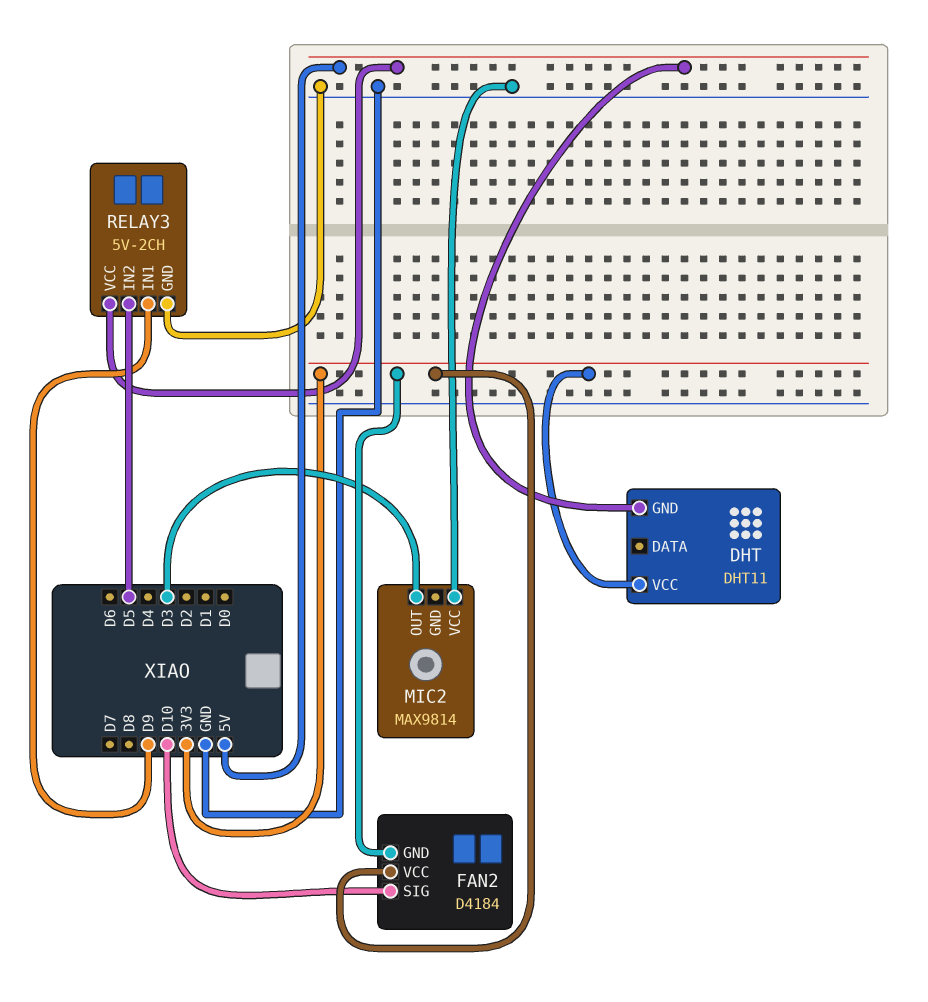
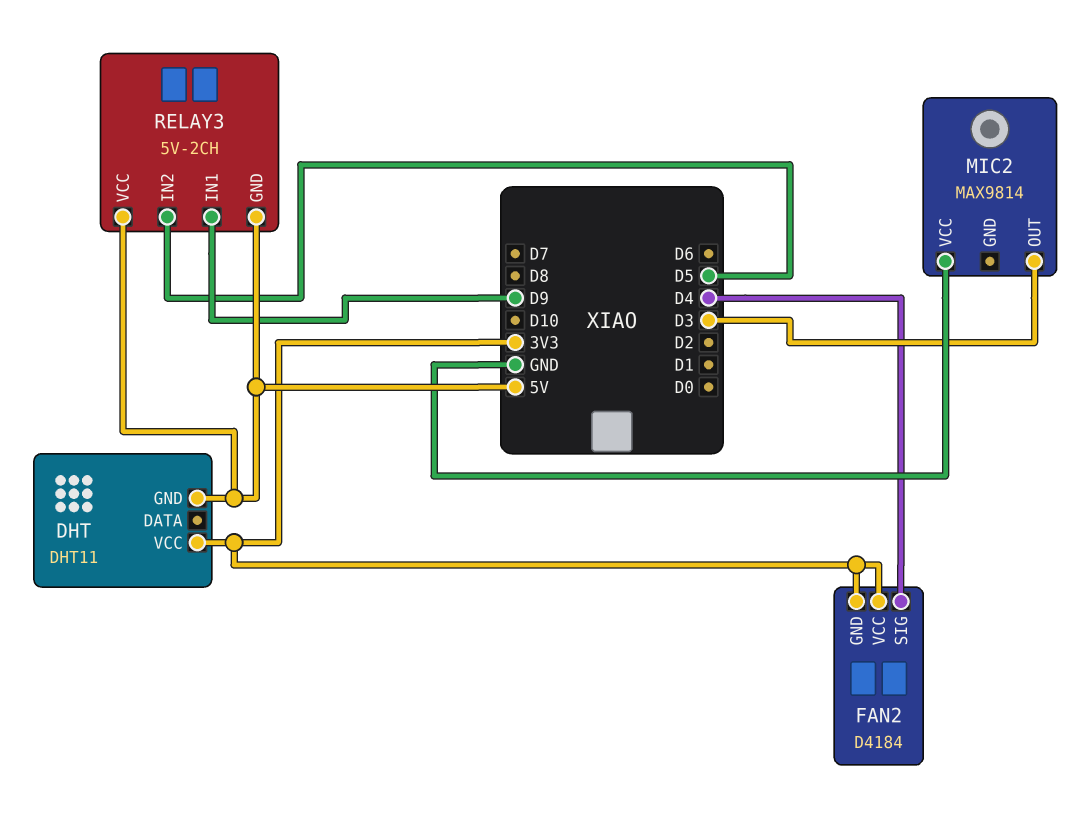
FAN2 pin SIG: D10 -> D4
RELAY3 pin GND: GND -> 5V

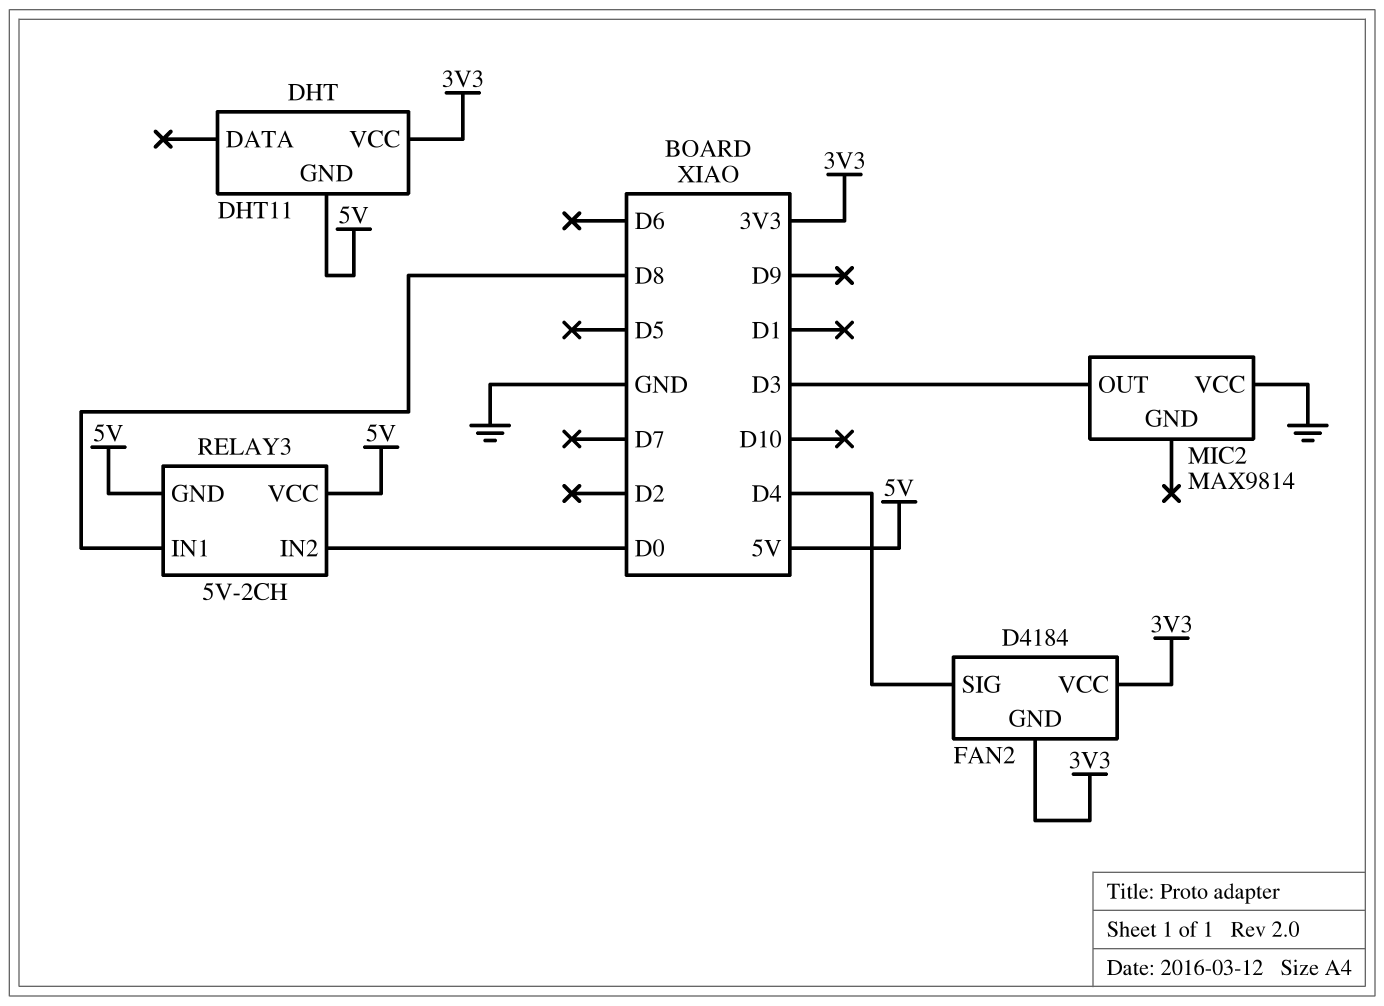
RELAY3 pin IN1: D9 -> D8
RELAY3 pin IN2: D5 -> D0

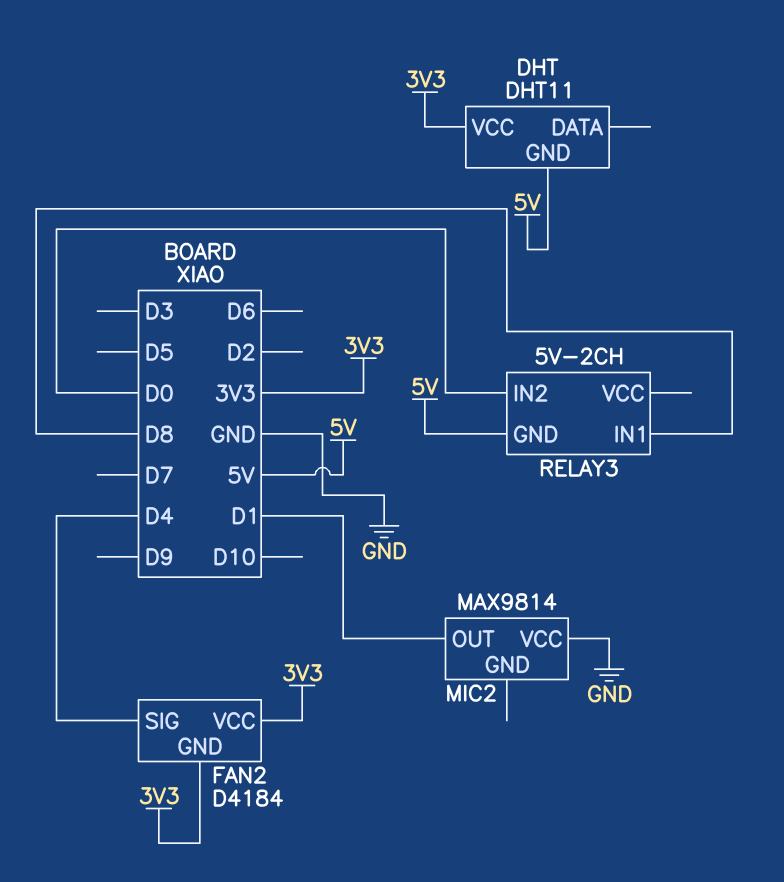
MIC2 pin OUT: D3 -> D1
RELAY3 pin VCC: 5V -> none

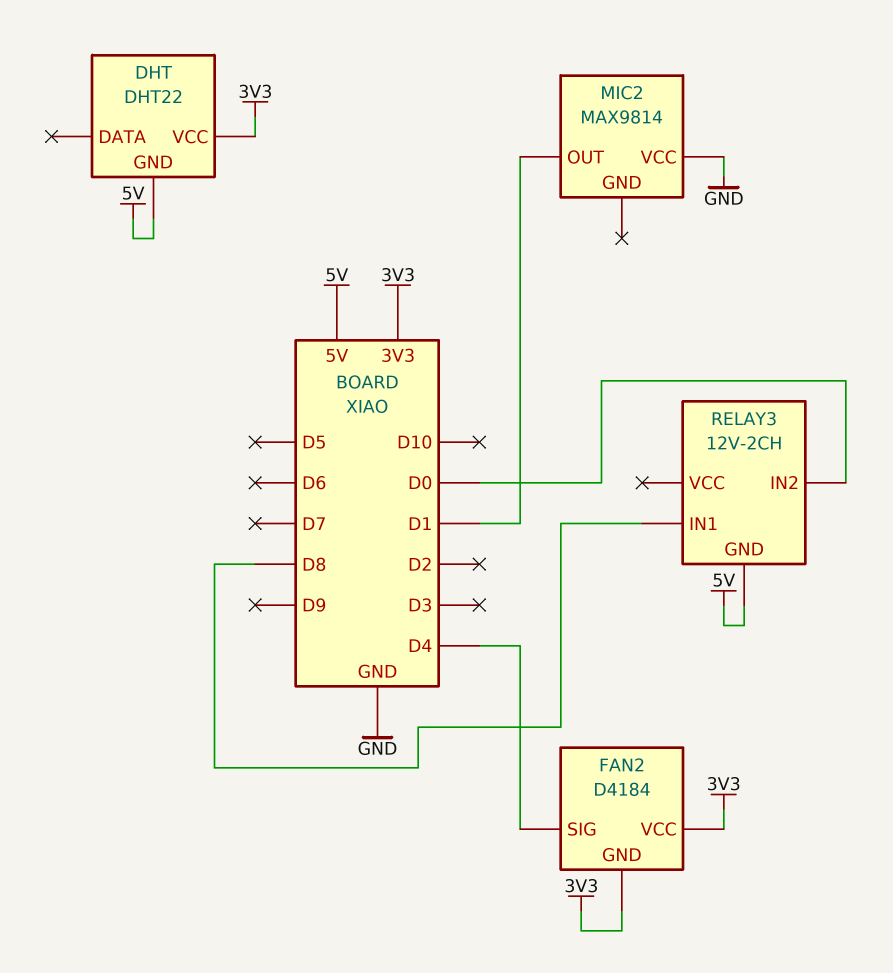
DHT: DHT11 -> DHT22
RELAY3: 5V-2CH -> 12V-2CH

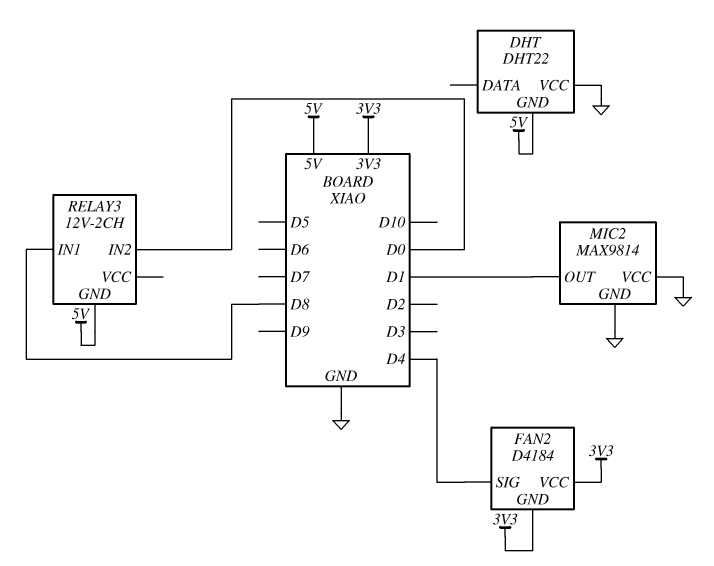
DHT pin VCC: 3V3 -> GND
MIC2 pin GND: none -> GND

